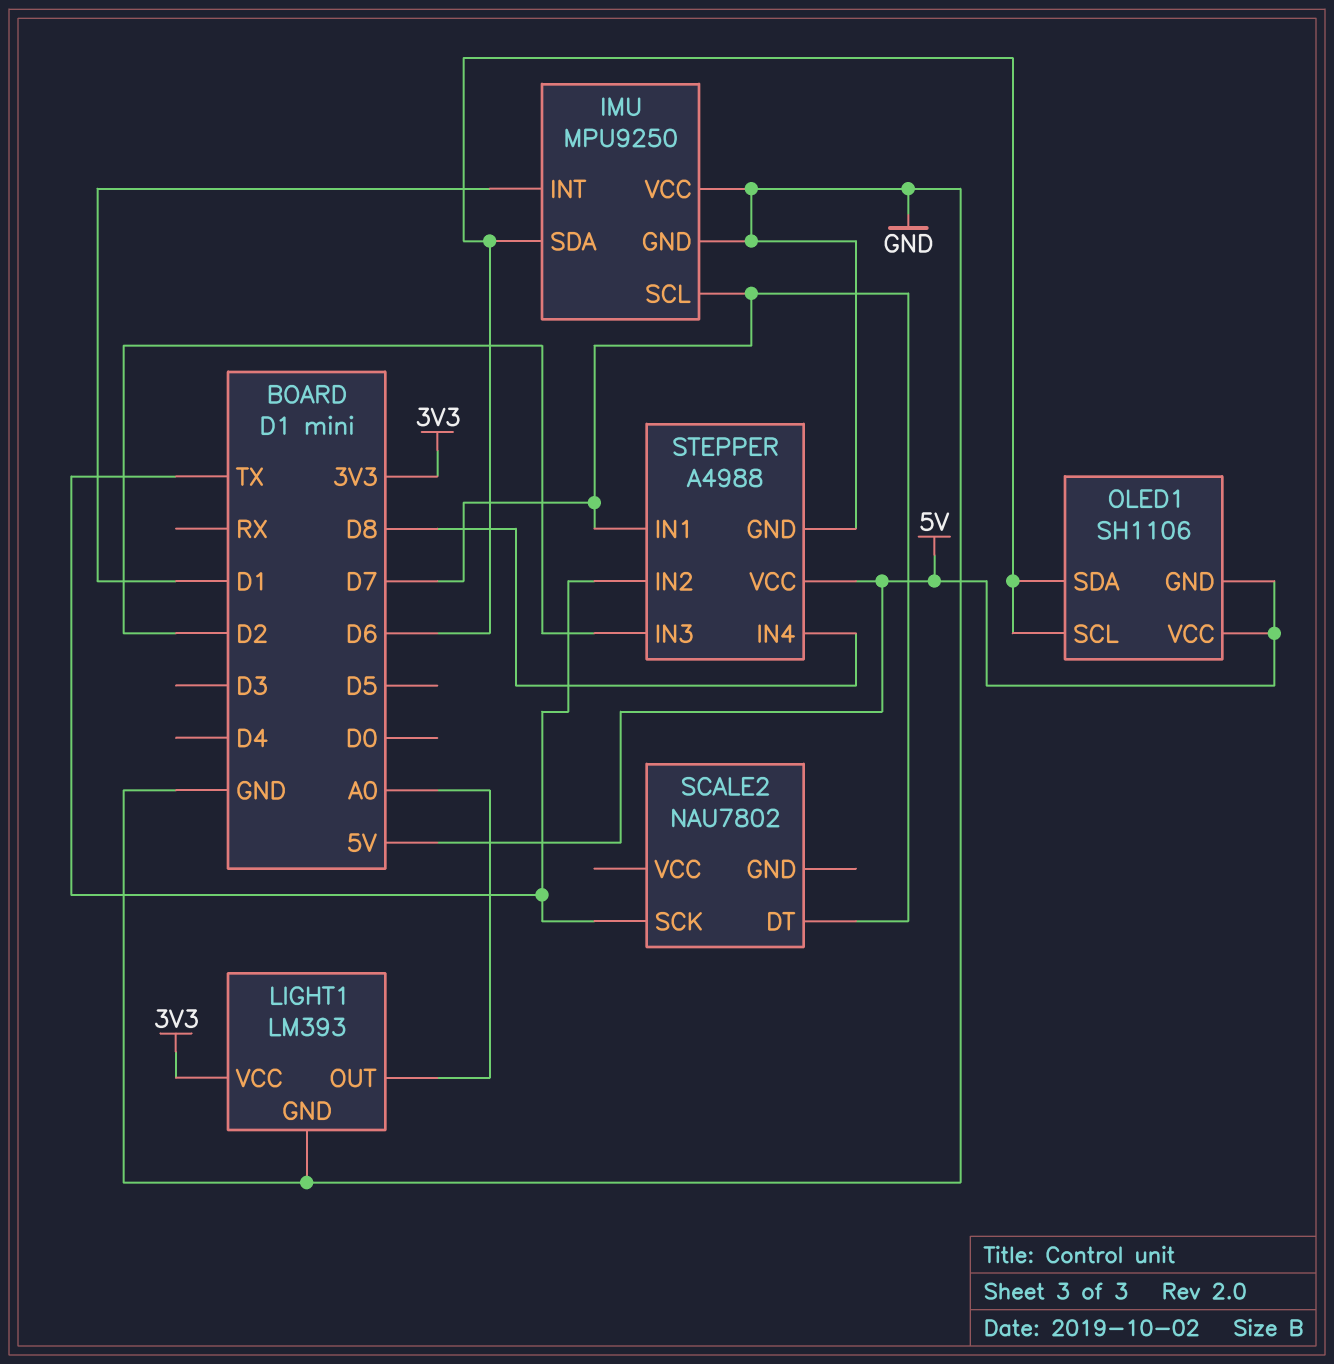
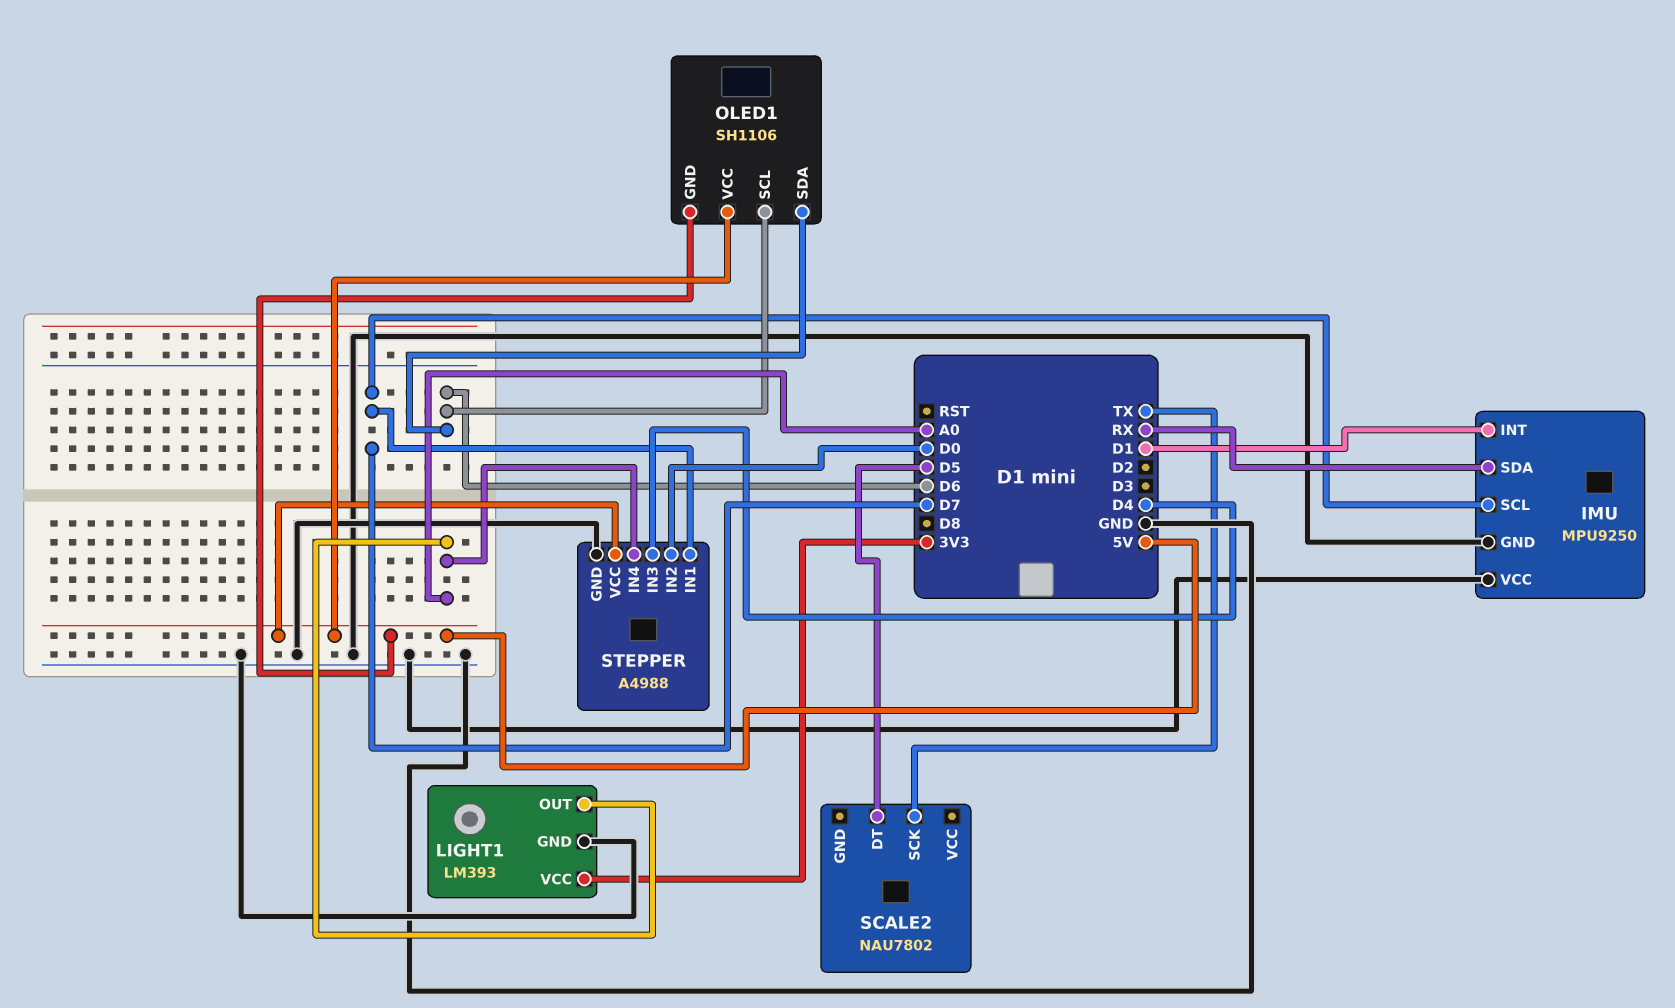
IMU pin SDA: D6 -> RX
SCALE2 pin DT: D7 -> D5
STEPPER pin IN2: TX -> D0
STEPPER pin IN3: D2 -> D4
STEPPER pin IN4: D8 -> A0

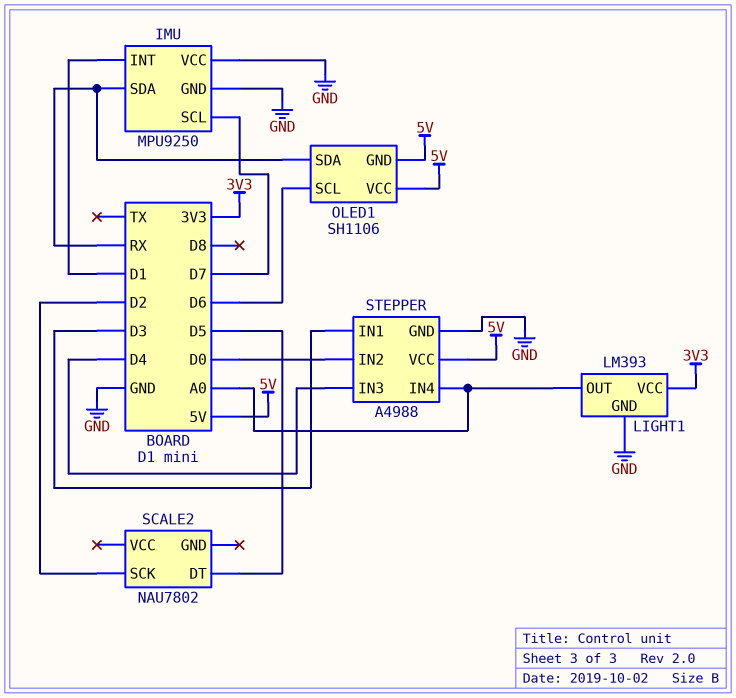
OLED1 pin SDA: D6 -> RX
SCALE2 pin SCK: TX -> D2
STEPPER pin IN1: D7 -> D3

